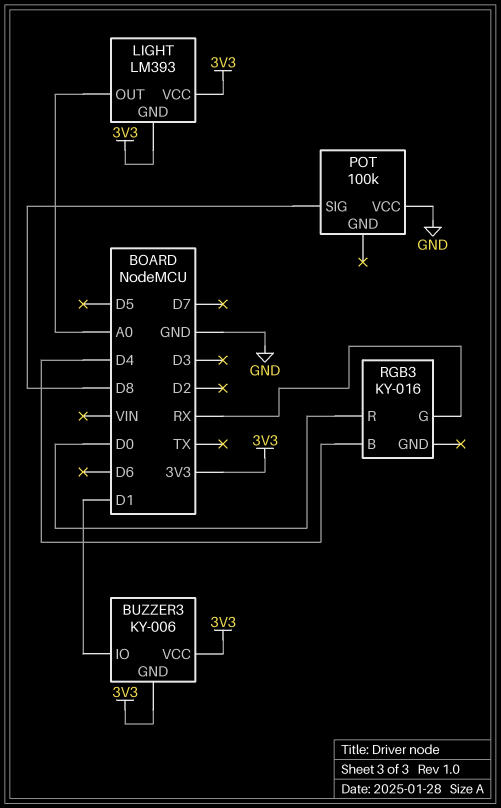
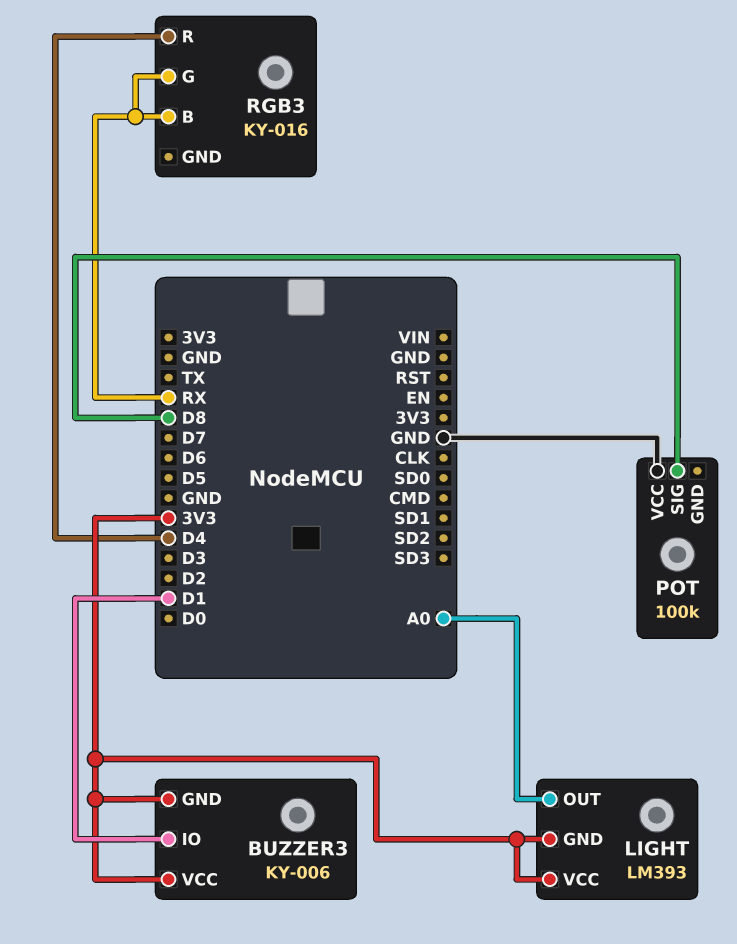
RGB3 pin B: D4 -> RX
RGB3 pin R: D0 -> D4

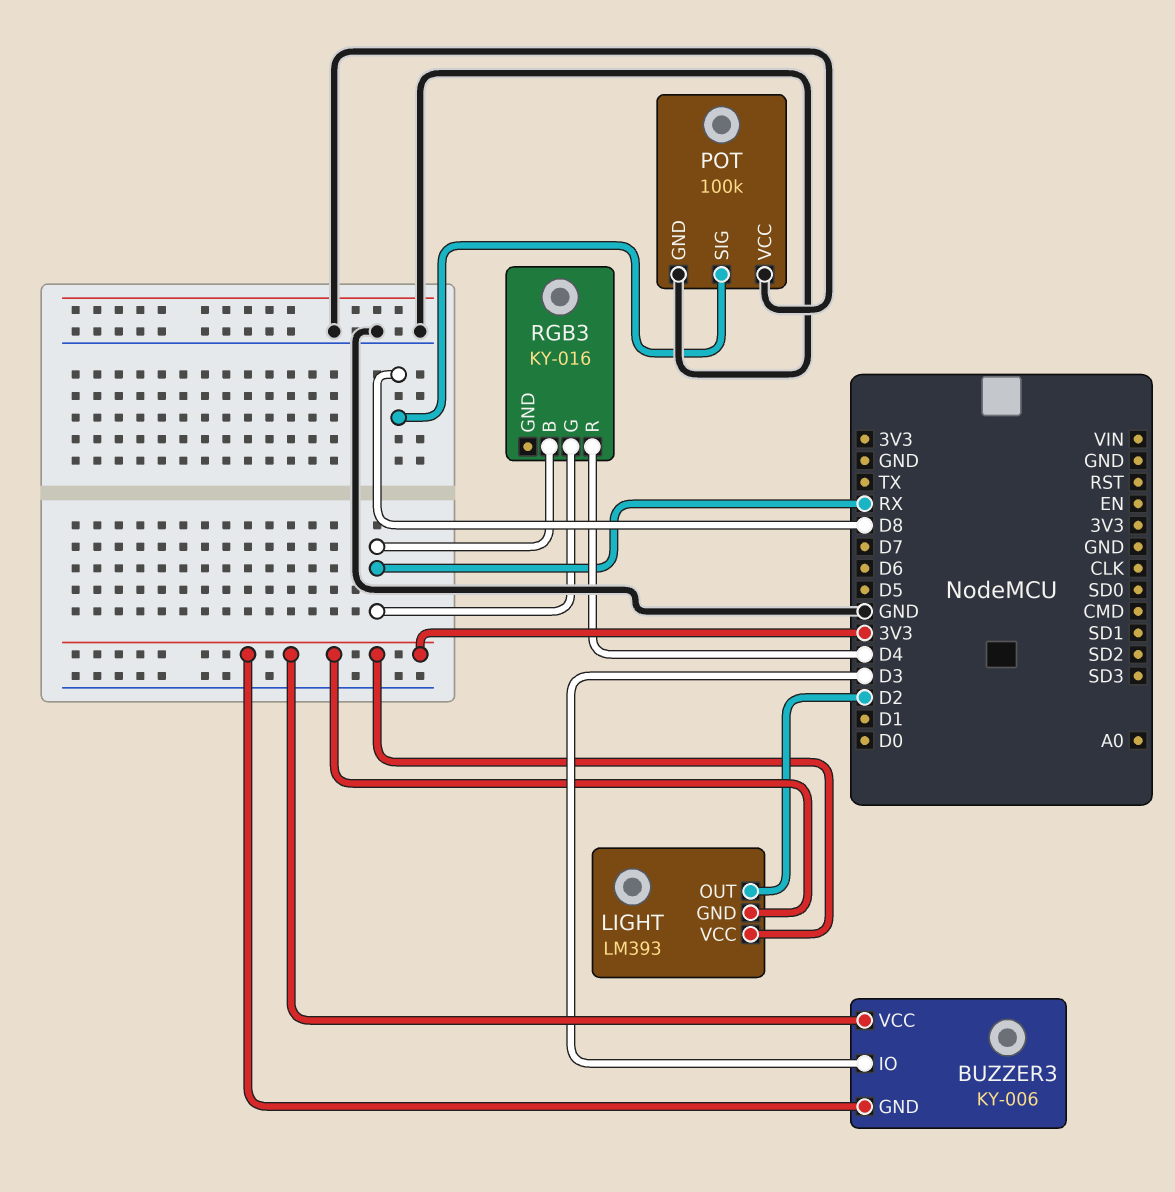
BUZZER3 pin IO: D1 -> D3
LIGHT pin OUT: A0 -> D2
POT pin GND: none -> GND

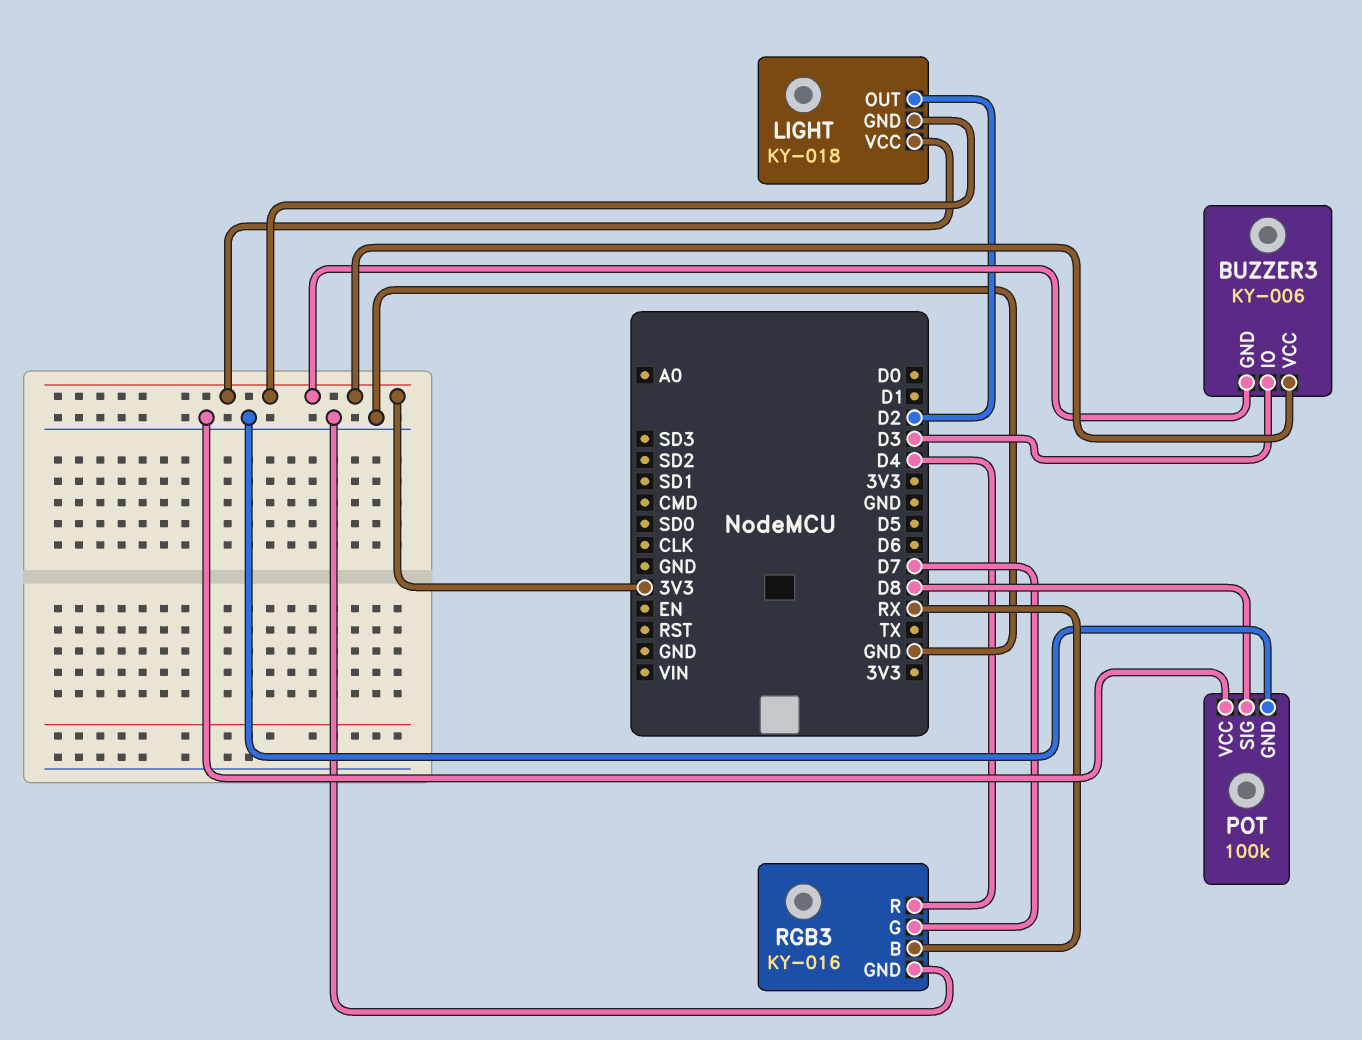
LIGHT: LM393 -> KY-018
RGB3 pin G: RX -> D7
RGB3 pin GND: none -> GND

